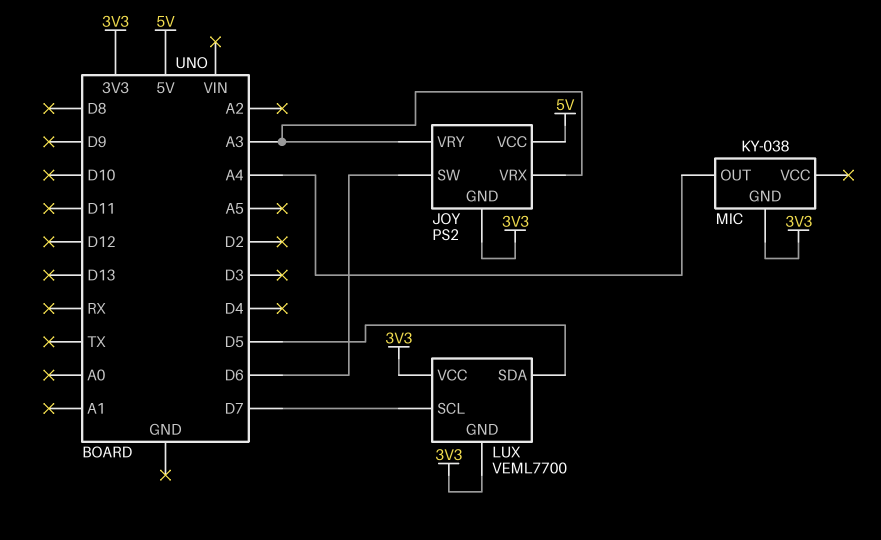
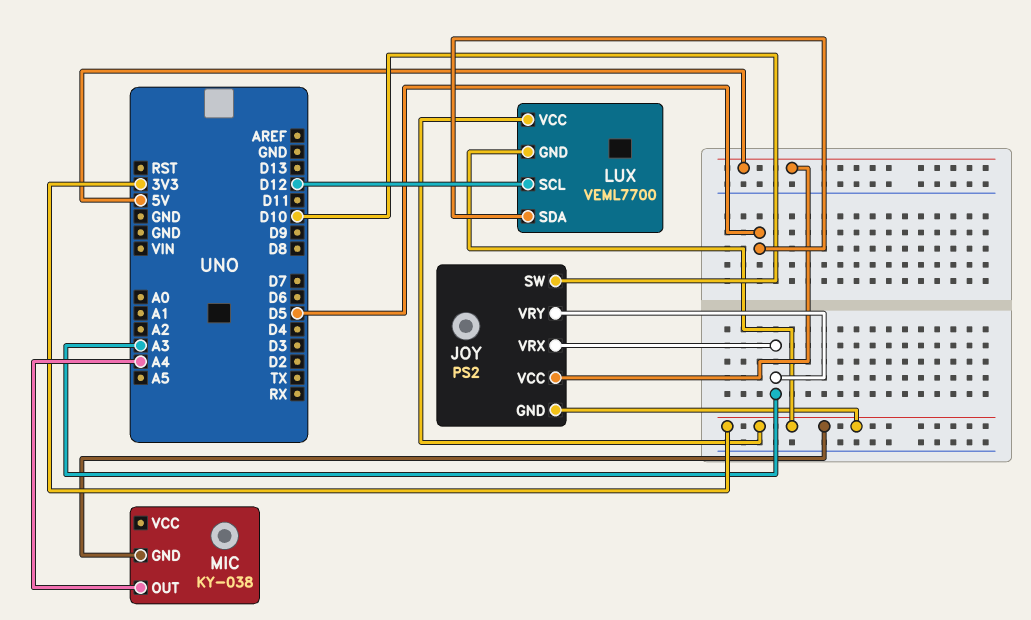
JOY pin SW: D6 -> D10
LUX pin SCL: D7 -> D12

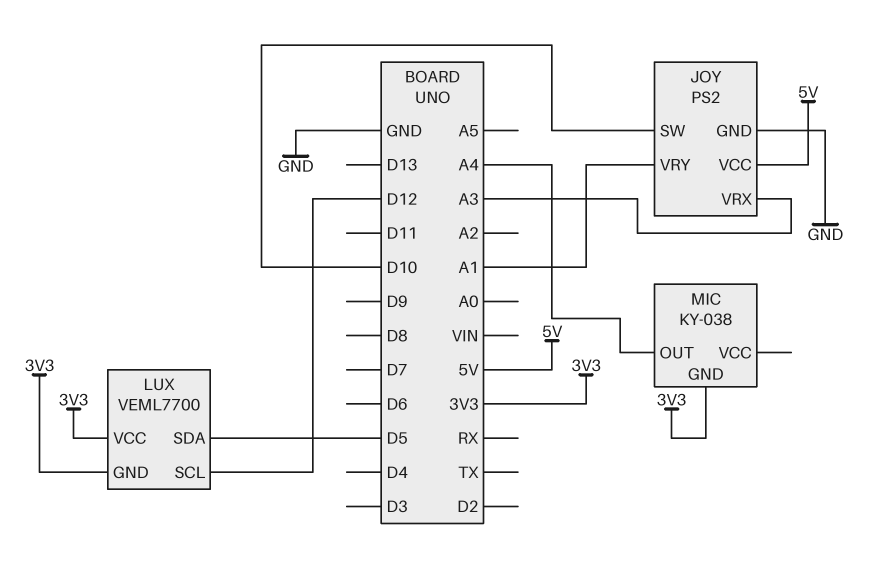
JOY pin GND: 3V3 -> GND
JOY pin VRY: A3 -> A1

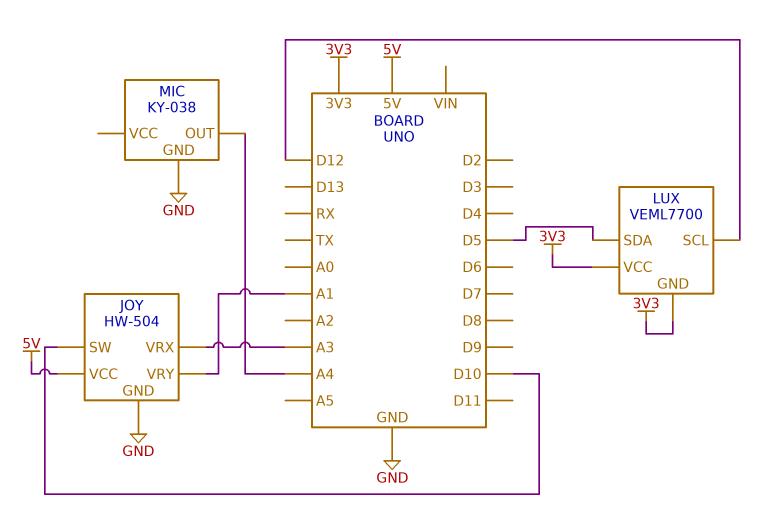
JOY: PS2 -> HW-504
MIC pin GND: 3V3 -> GND

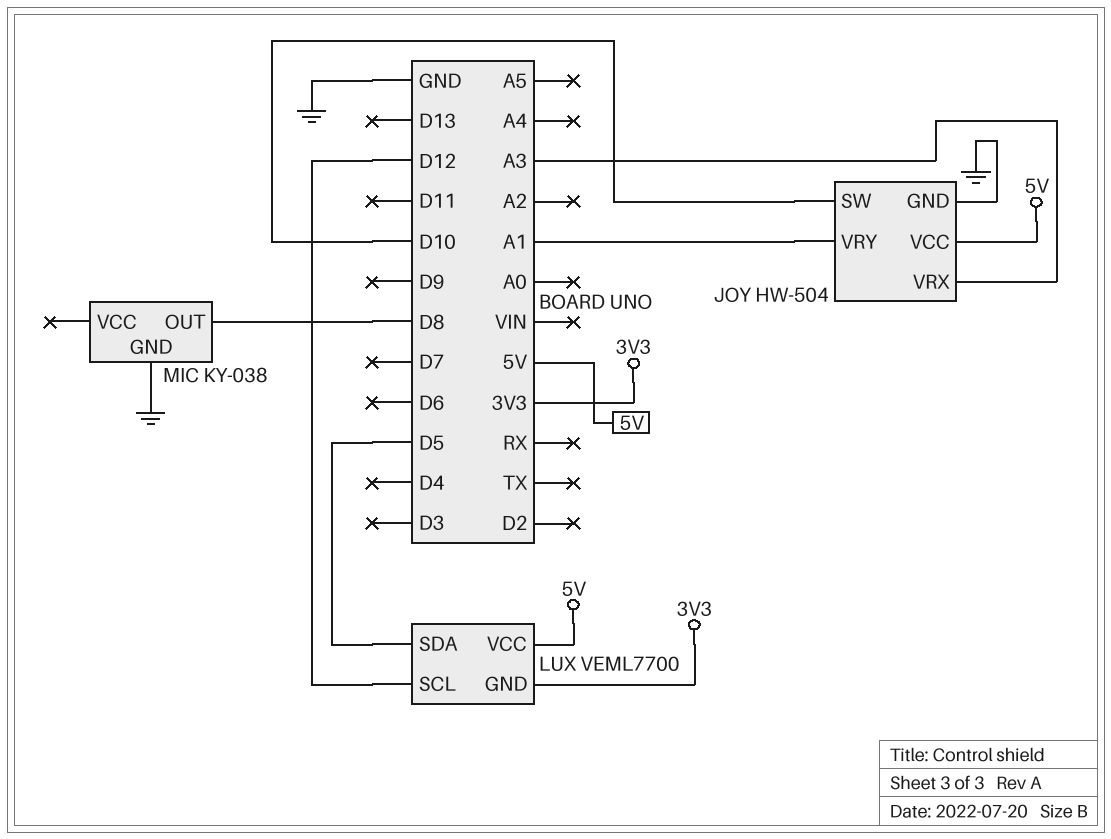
LUX pin VCC: 3V3 -> 5V
MIC pin OUT: A4 -> D8

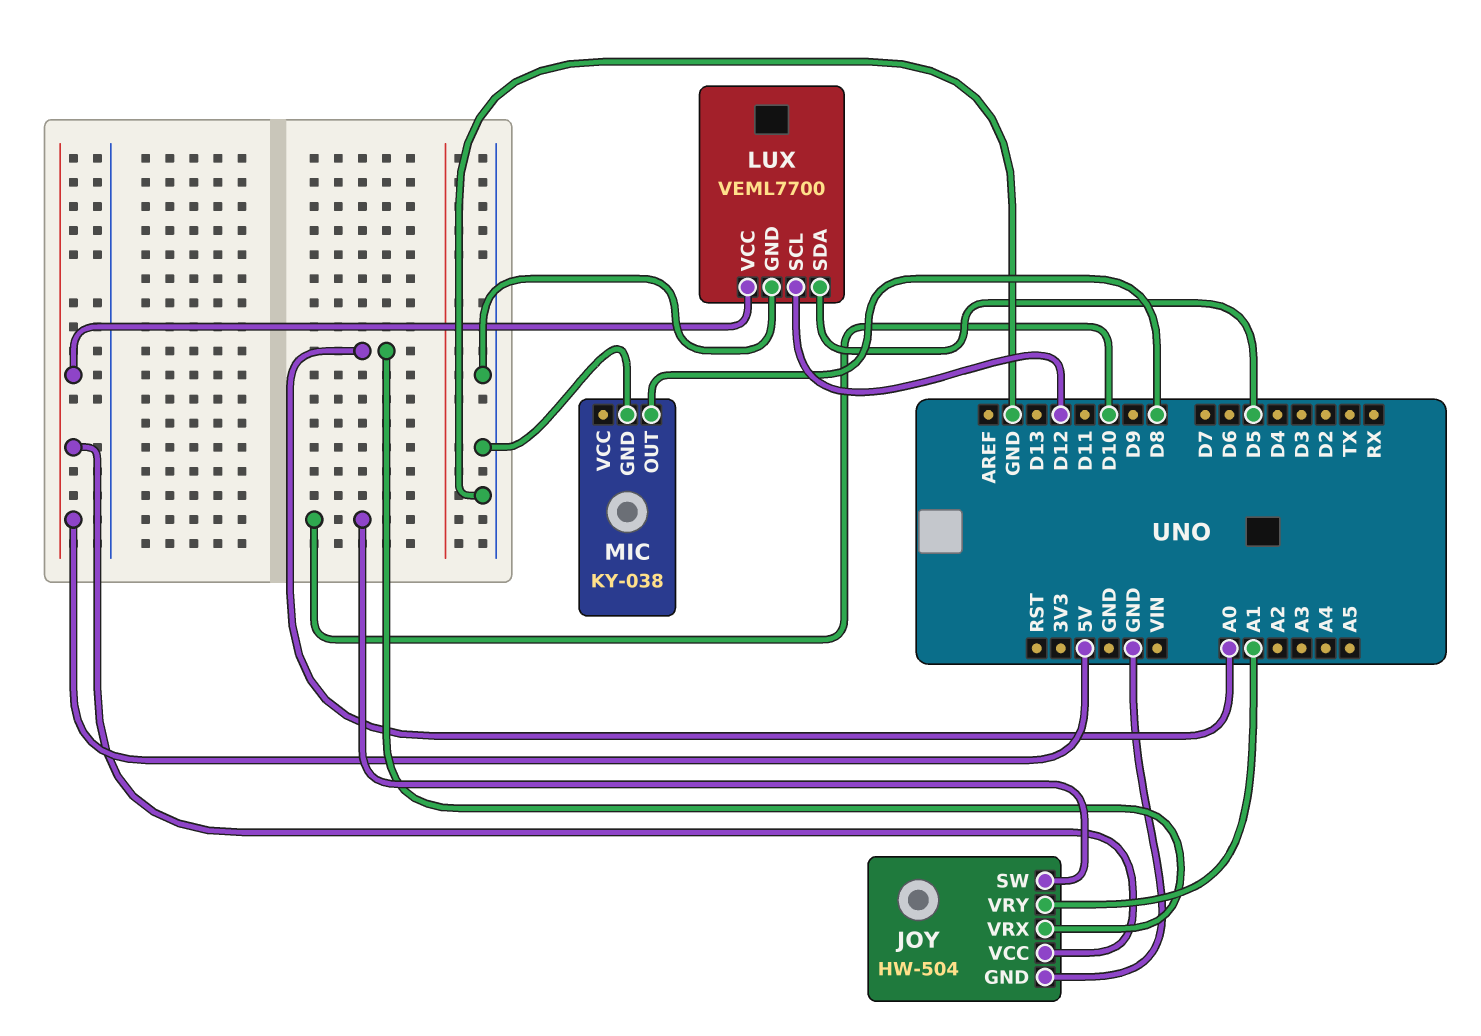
JOY pin VRX: A3 -> A0
LUX pin GND: 3V3 -> GND

